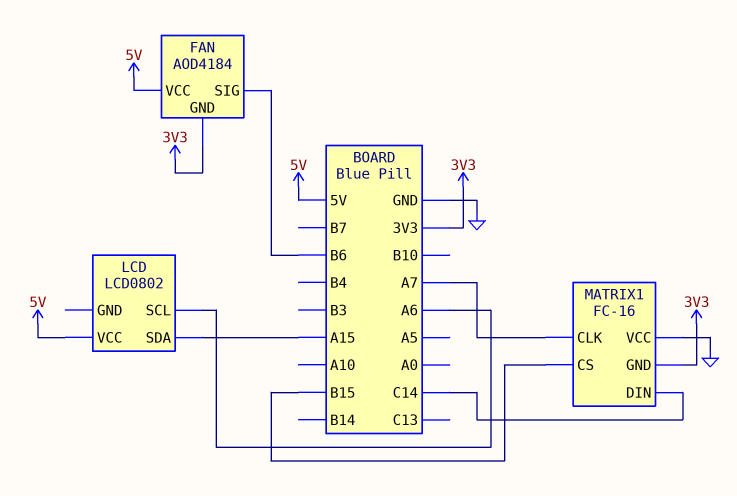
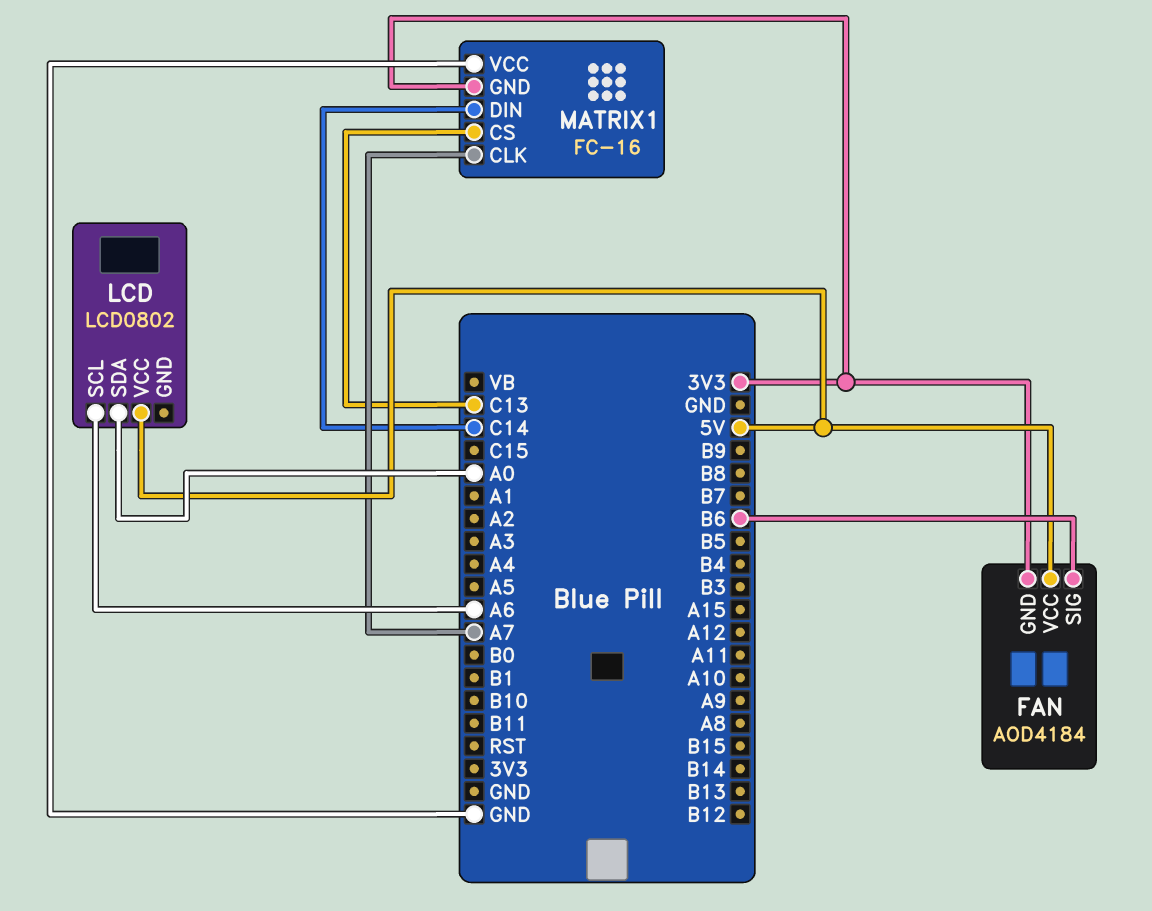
LCD pin SDA: A15 -> A0
MATRIX1 pin CS: B15 -> C13

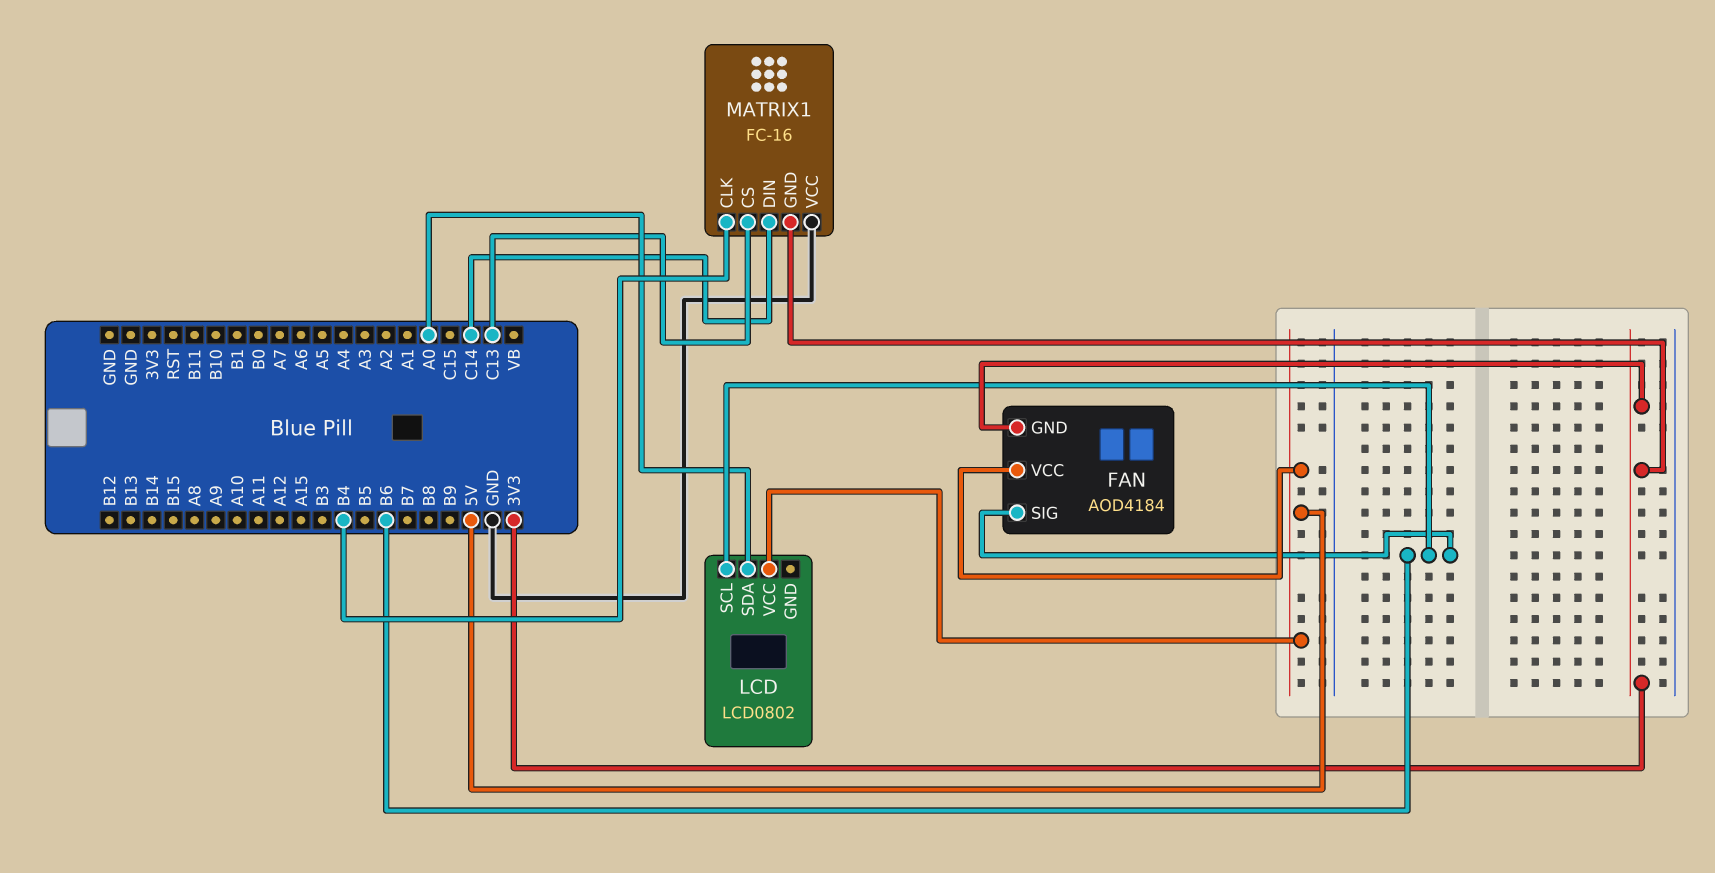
LCD pin SCL: A6 -> B6
MATRIX1 pin CLK: A7 -> B4

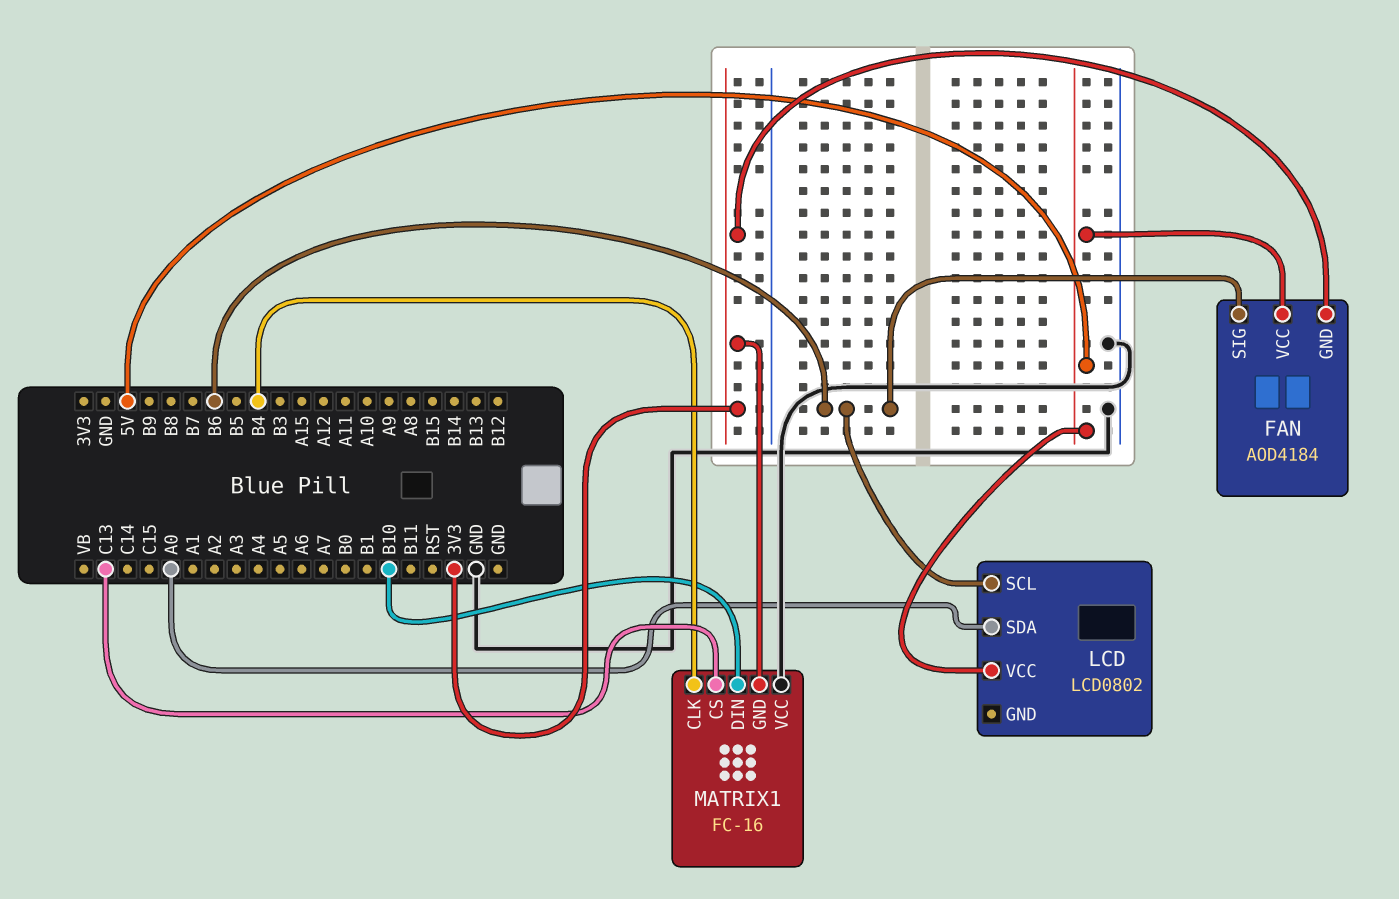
MATRIX1 pin DIN: C14 -> B10

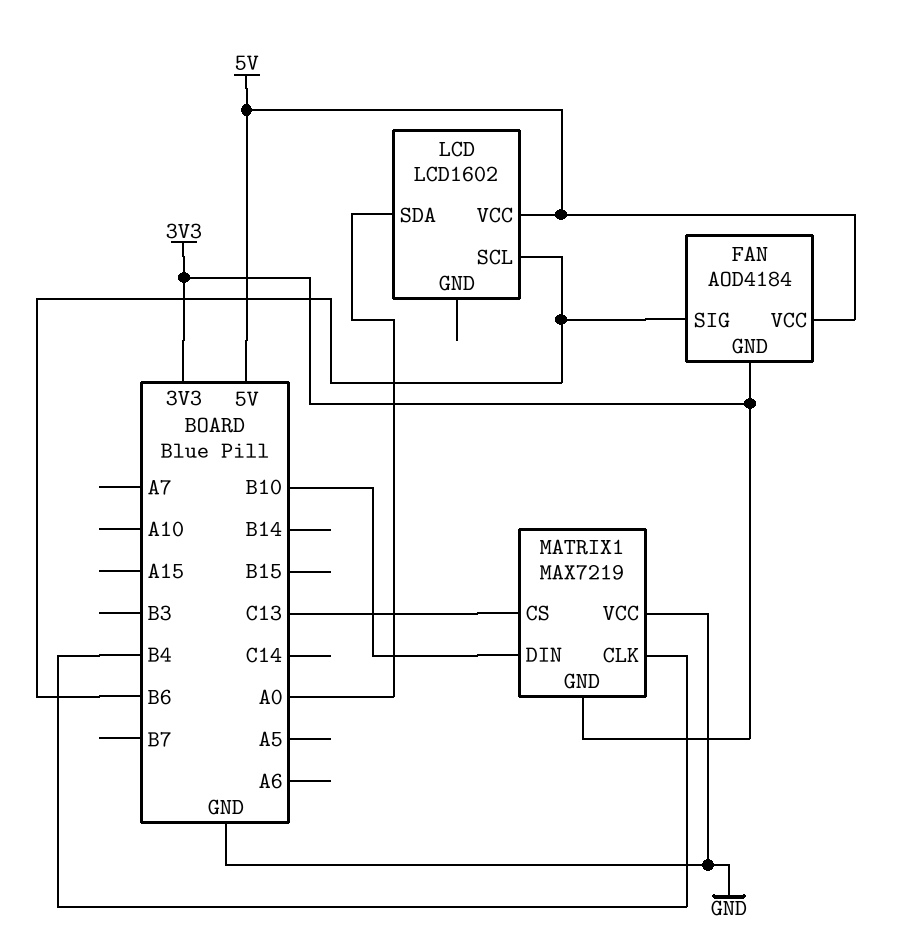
LCD: LCD0802 -> LCD1602
MATRIX1: FC-16 -> MAX7219

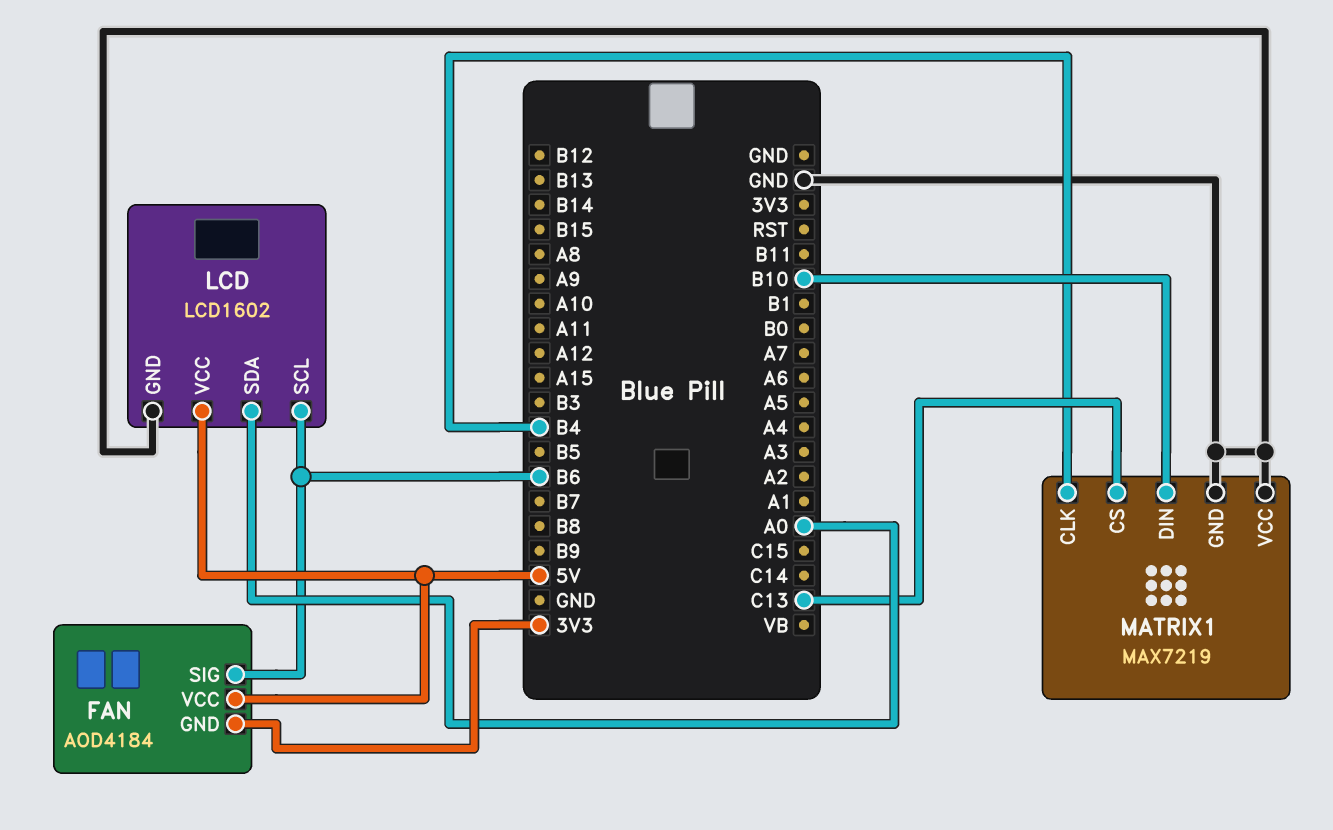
LCD pin GND: none -> GND
MATRIX1 pin GND: 3V3 -> GND

